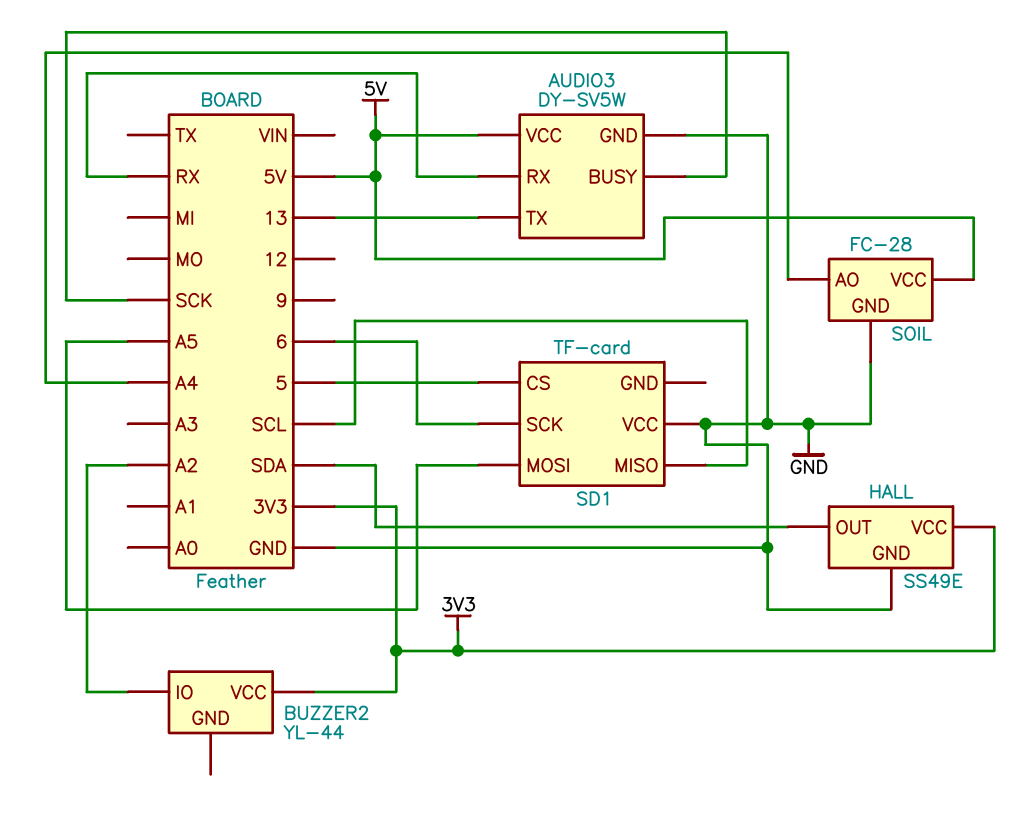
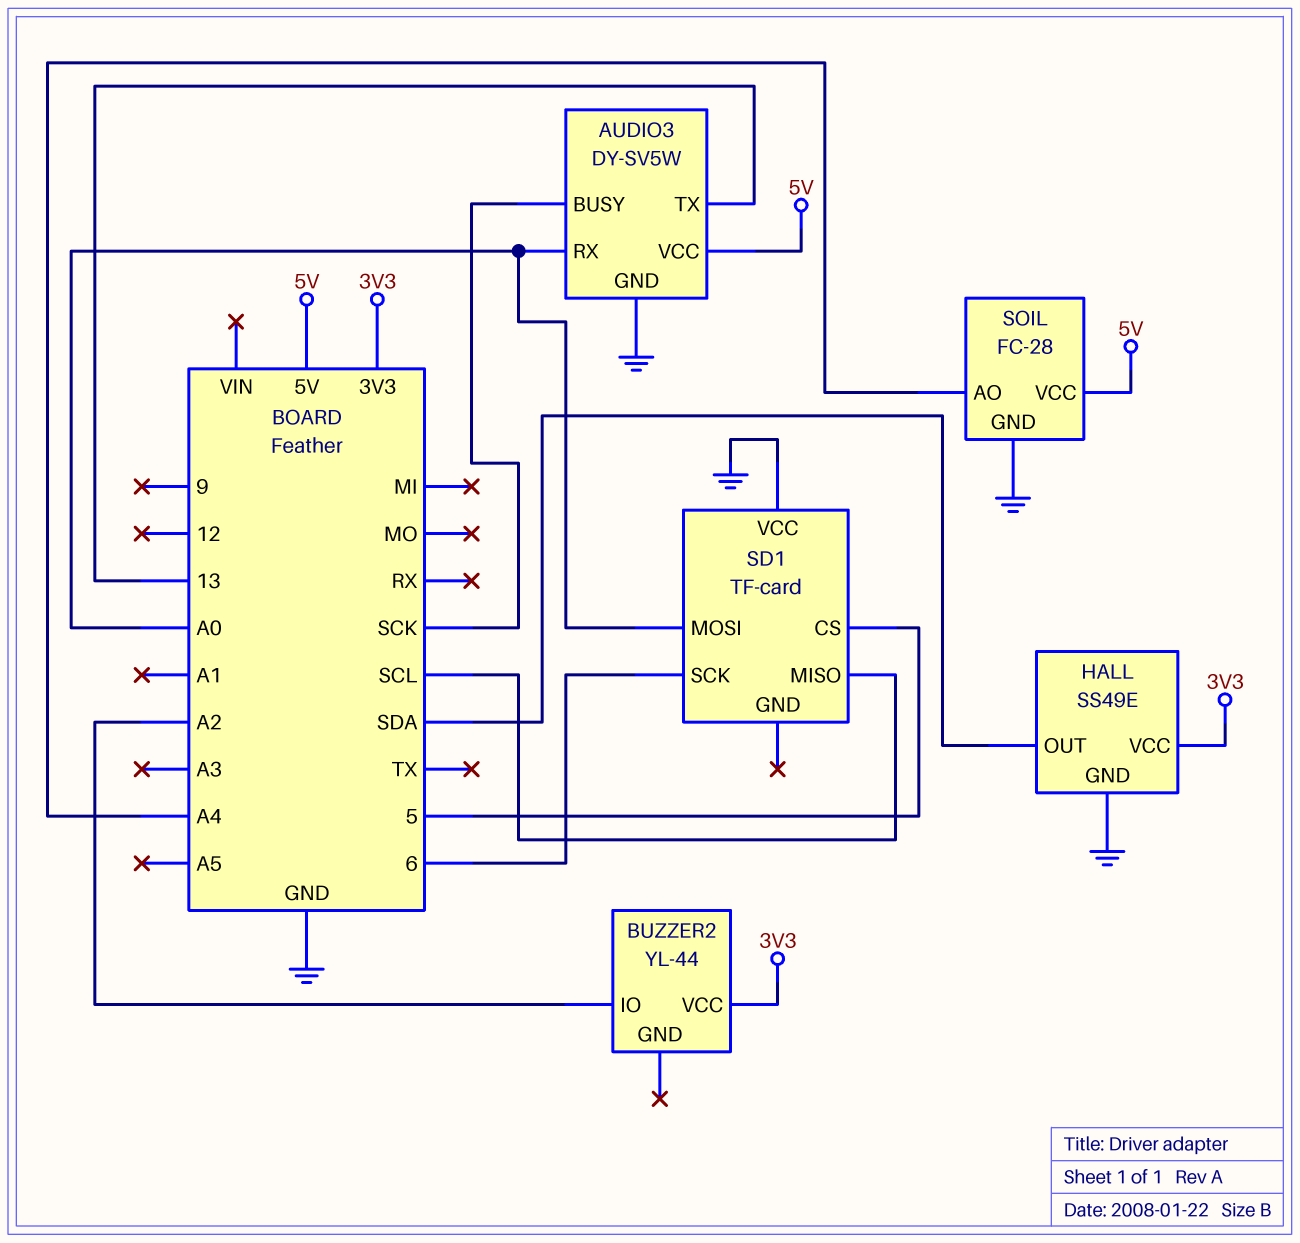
AUDIO3 pin RX: RX -> A0
SD1 pin MOSI: A5 -> A0

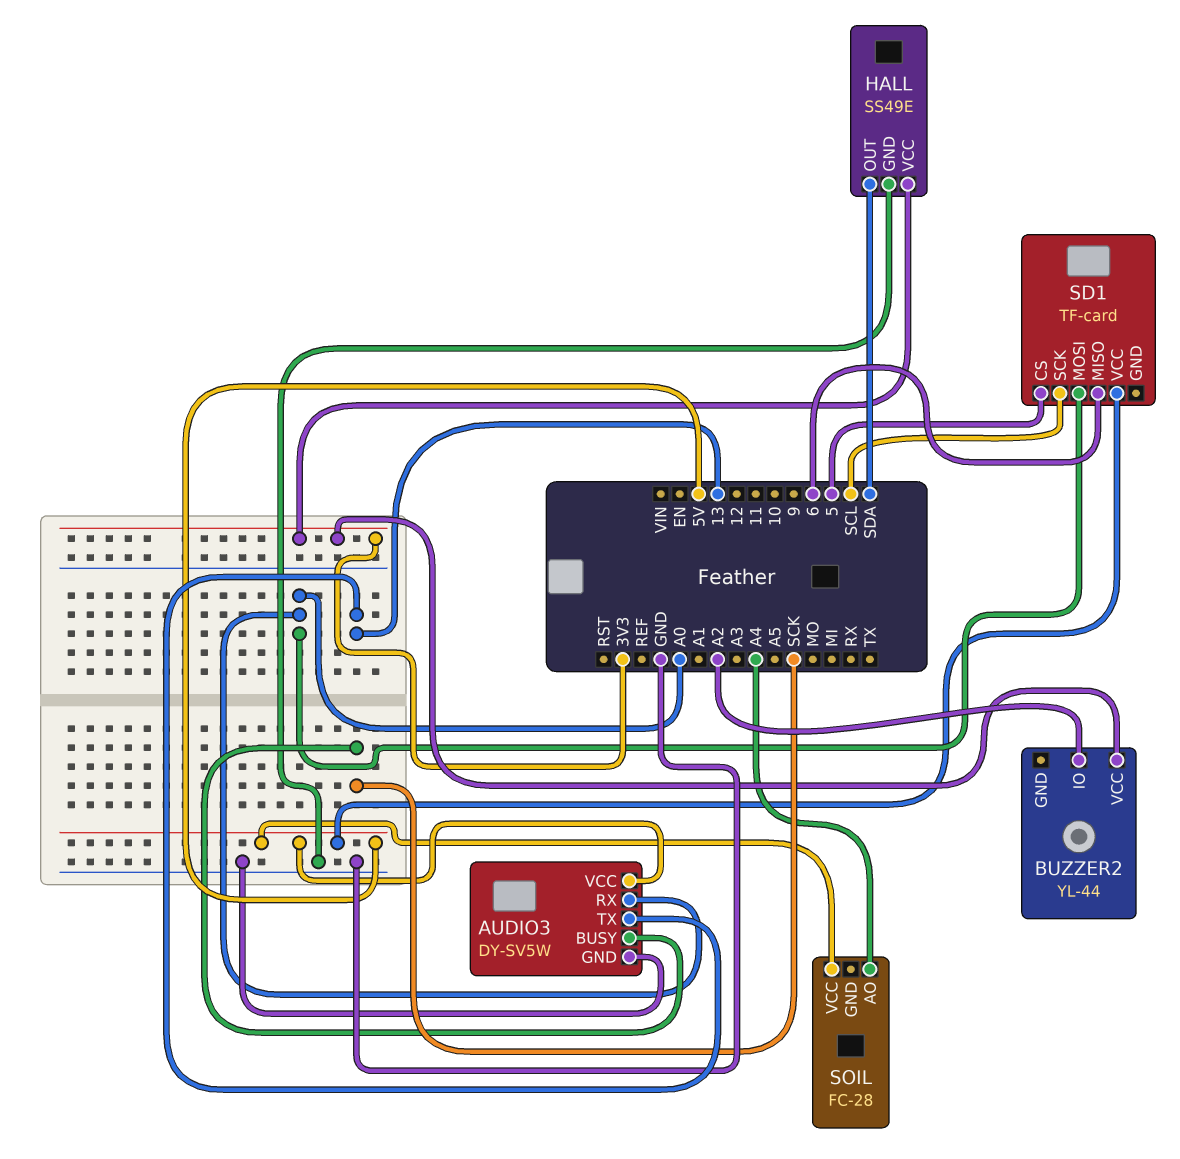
SD1 pin MISO: SCL -> 6
SD1 pin SCK: 6 -> SCL
SD1 pin VCC: GND -> 5V
SOIL pin GND: GND -> none

